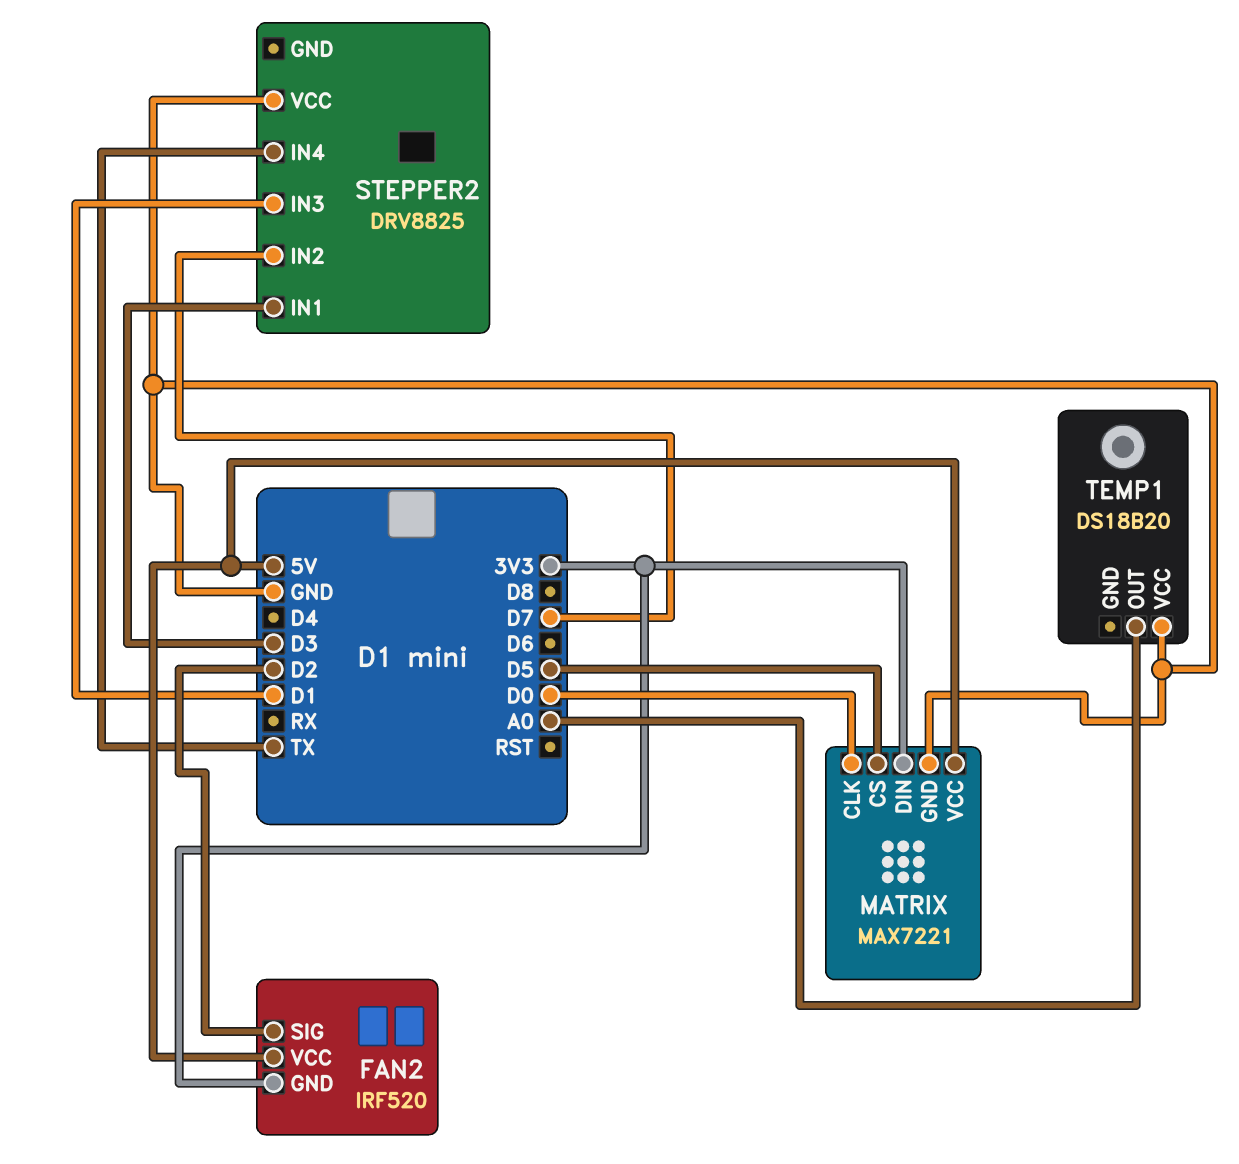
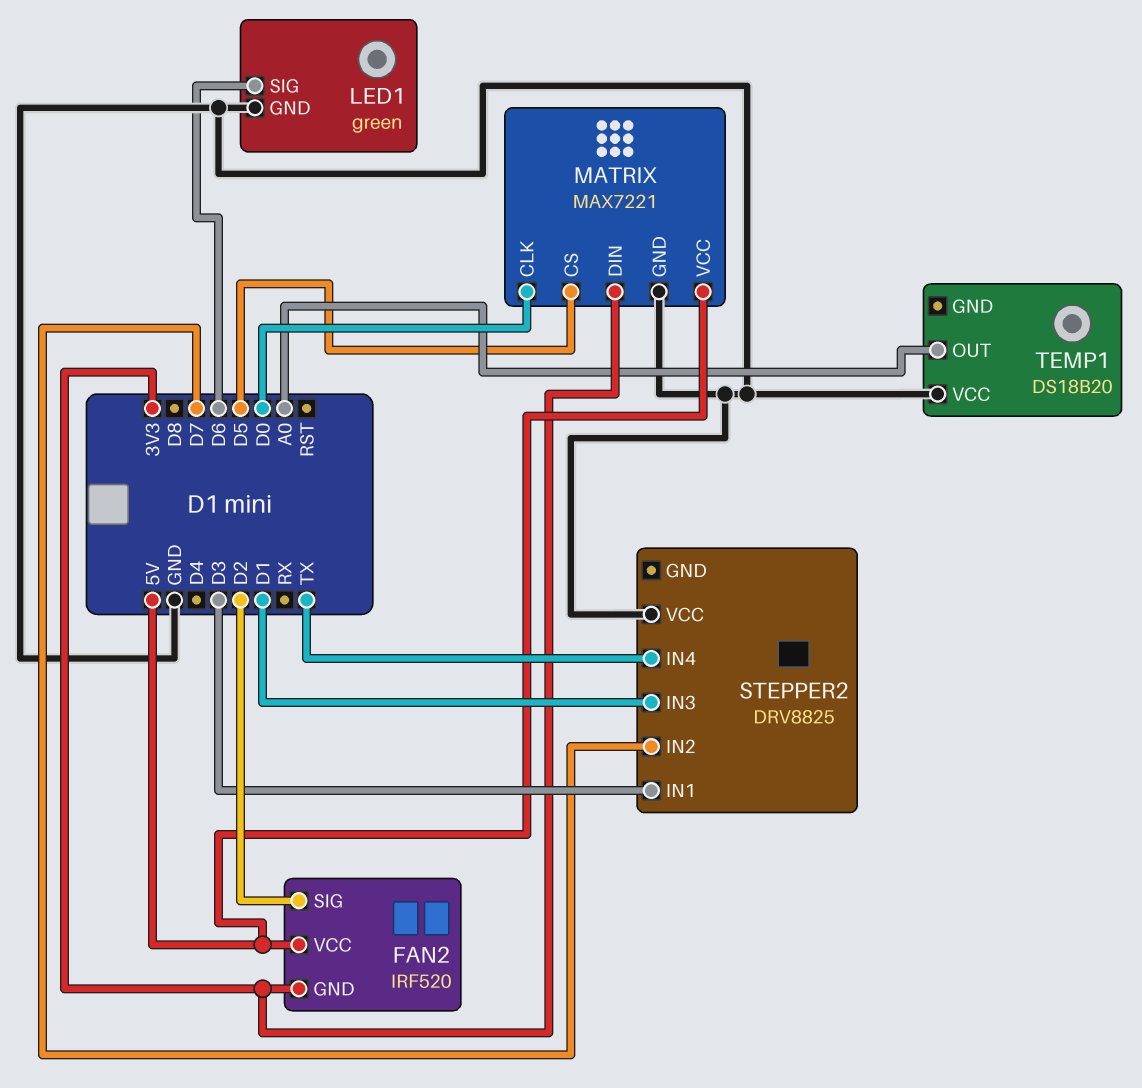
LED1: none -> green
LED1 pin GND: none -> GND
LED1 pin SIG: none -> D6

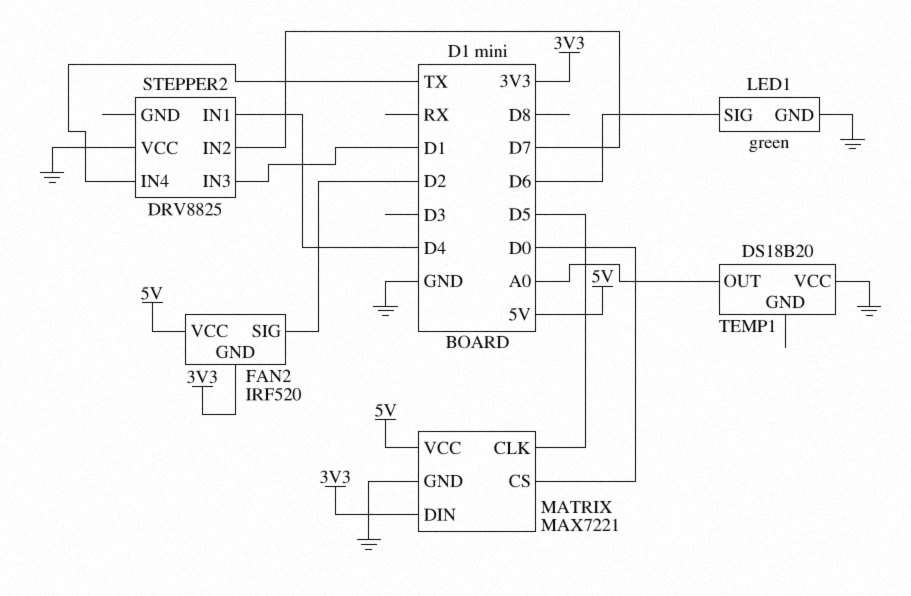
MATRIX pin CLK: D0 -> D5
MATRIX pin CS: D5 -> D0
STEPPER2 pin IN1: D3 -> D4

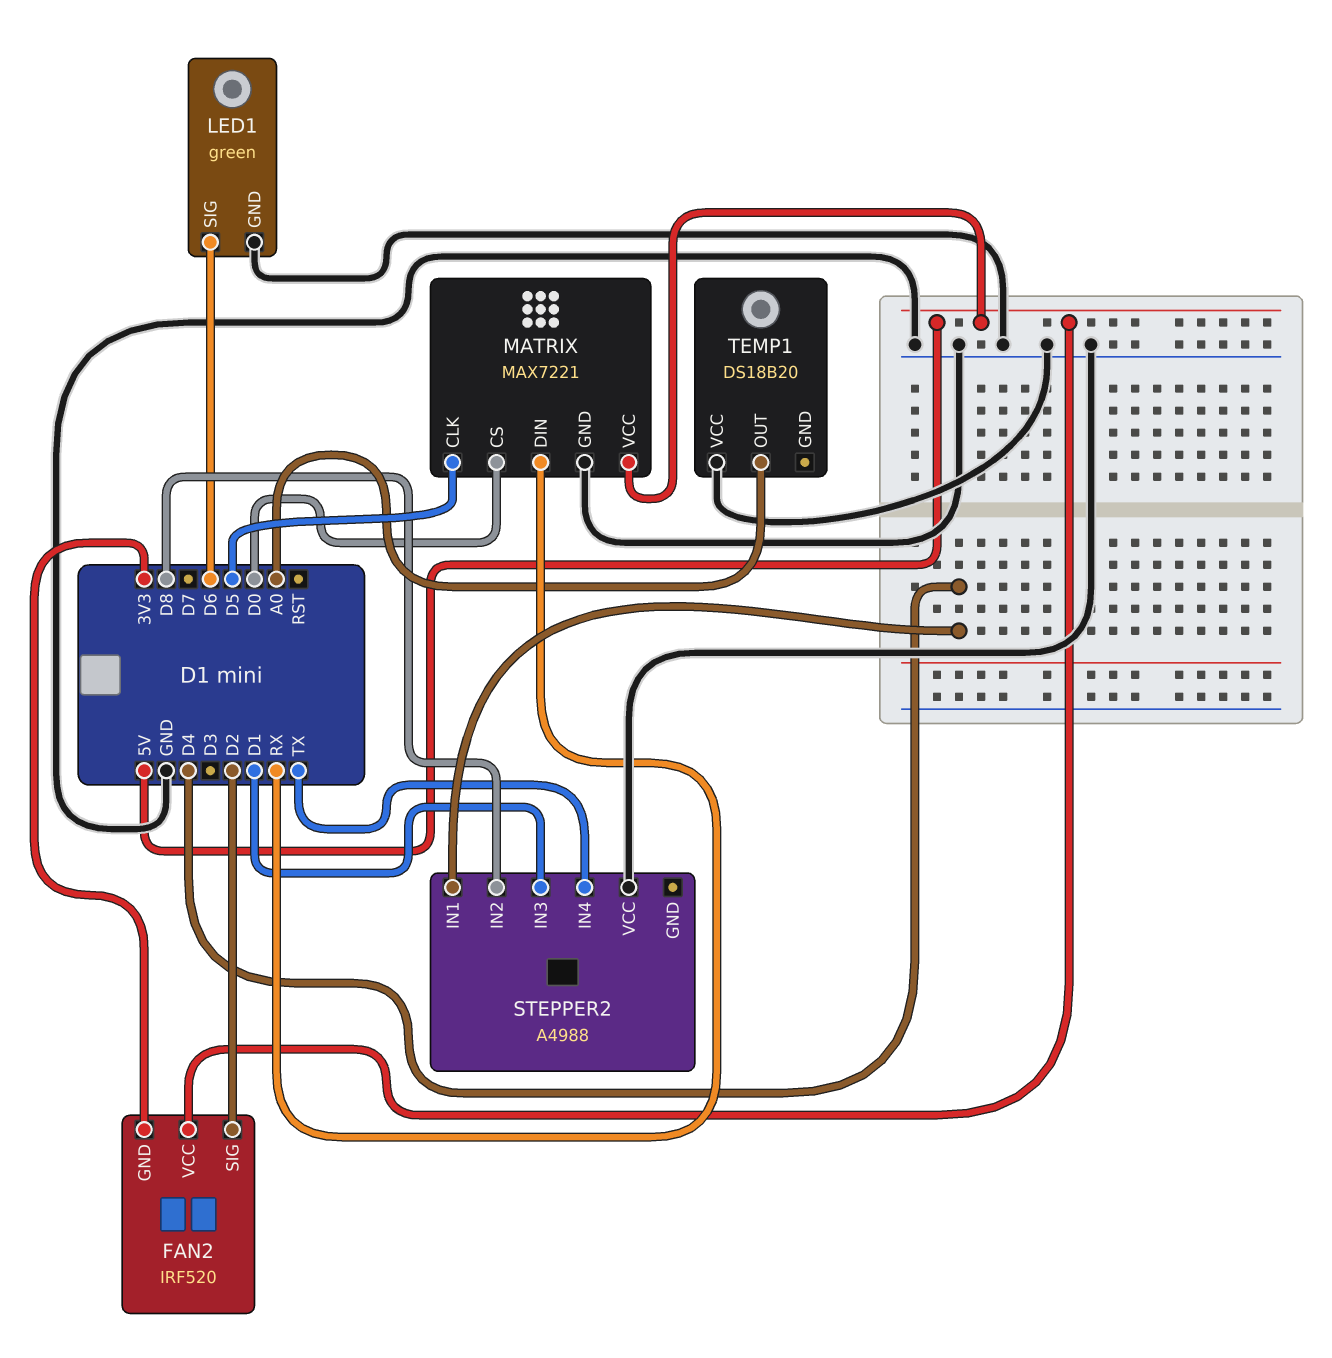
MATRIX pin DIN: 3V3 -> RX
STEPPER2: DRV8825 -> A4988
STEPPER2 pin IN2: D7 -> D8

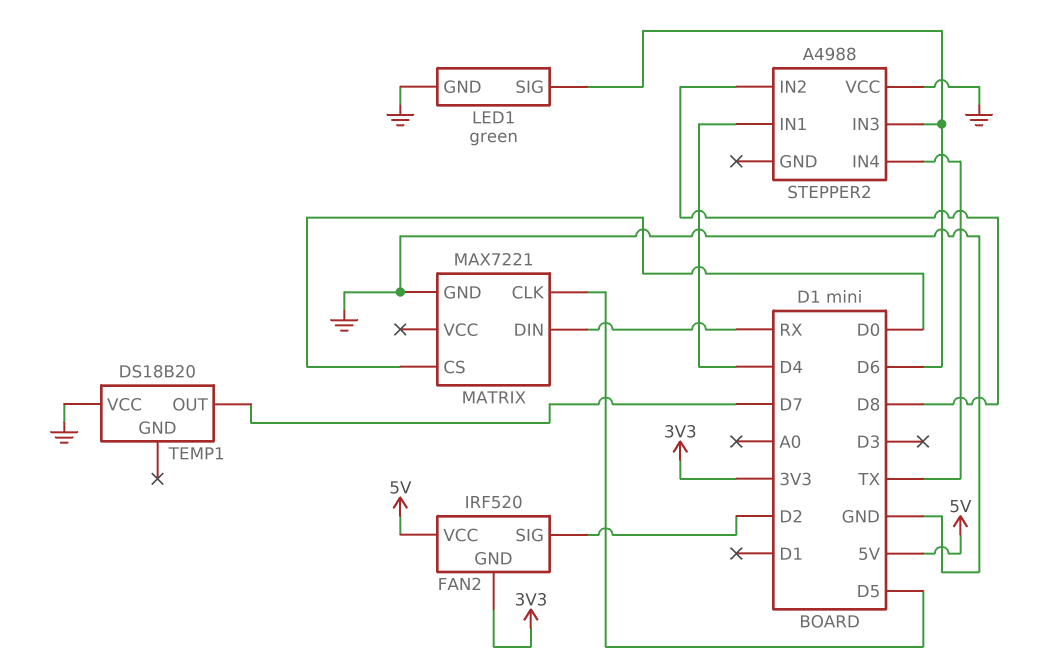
MATRIX pin VCC: 5V -> none
STEPPER2 pin IN3: D1 -> D6
TEMP1 pin OUT: A0 -> D7

